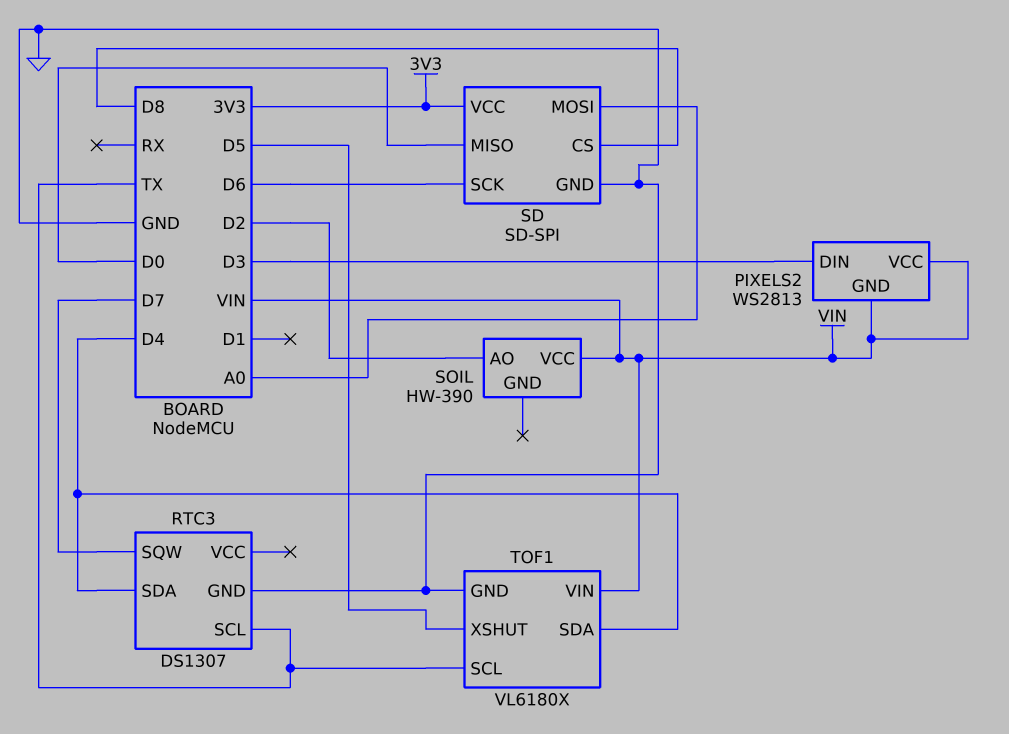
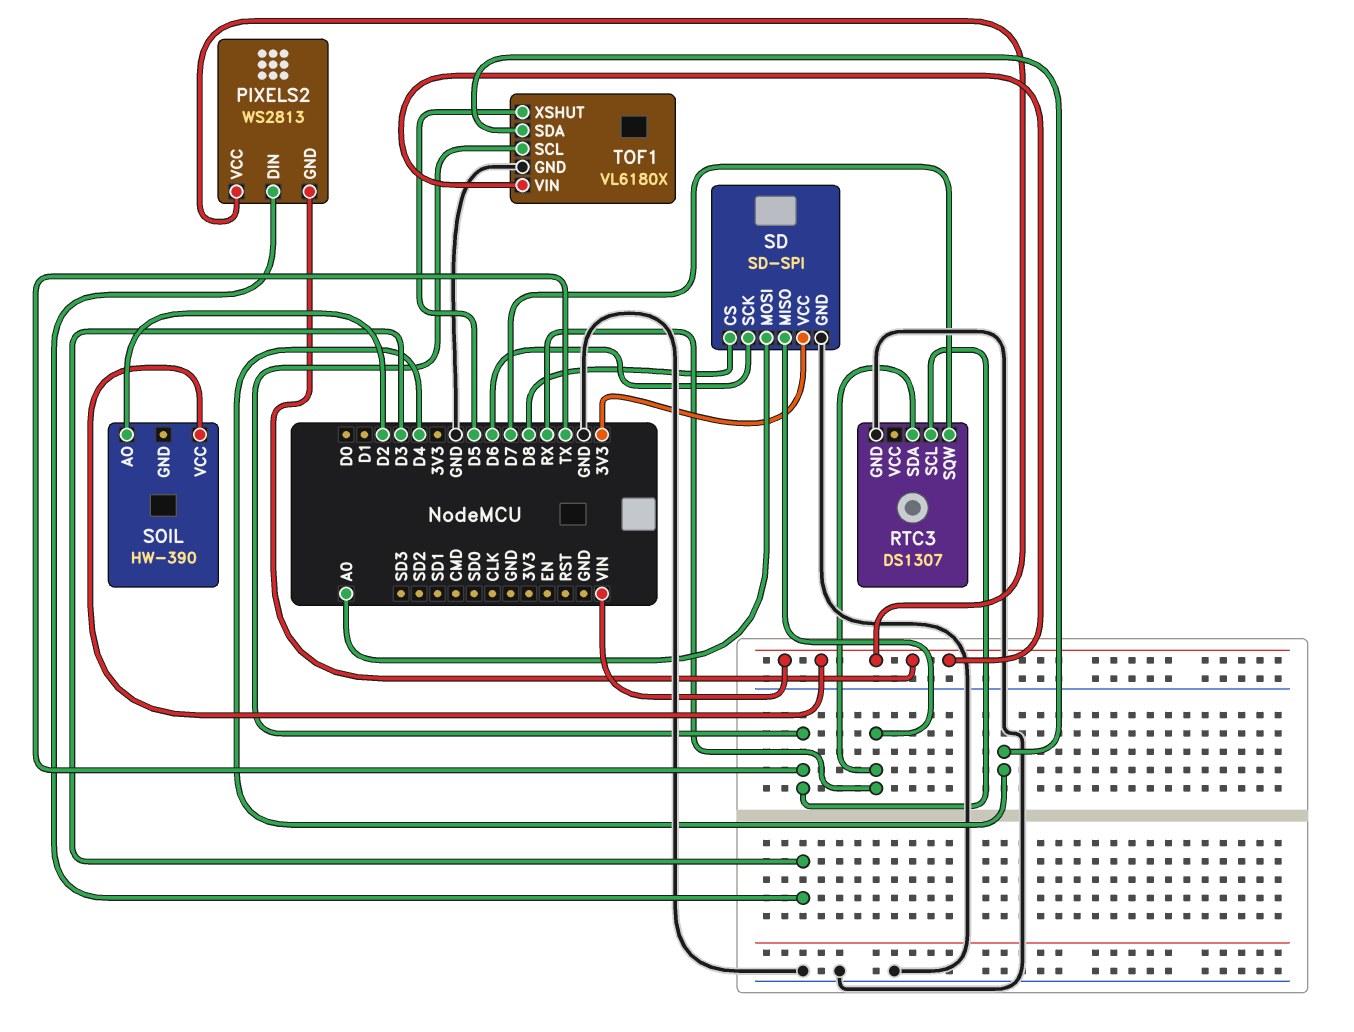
RTC3 pin SDA: D4 -> RX
SD pin MISO: D0 -> RX

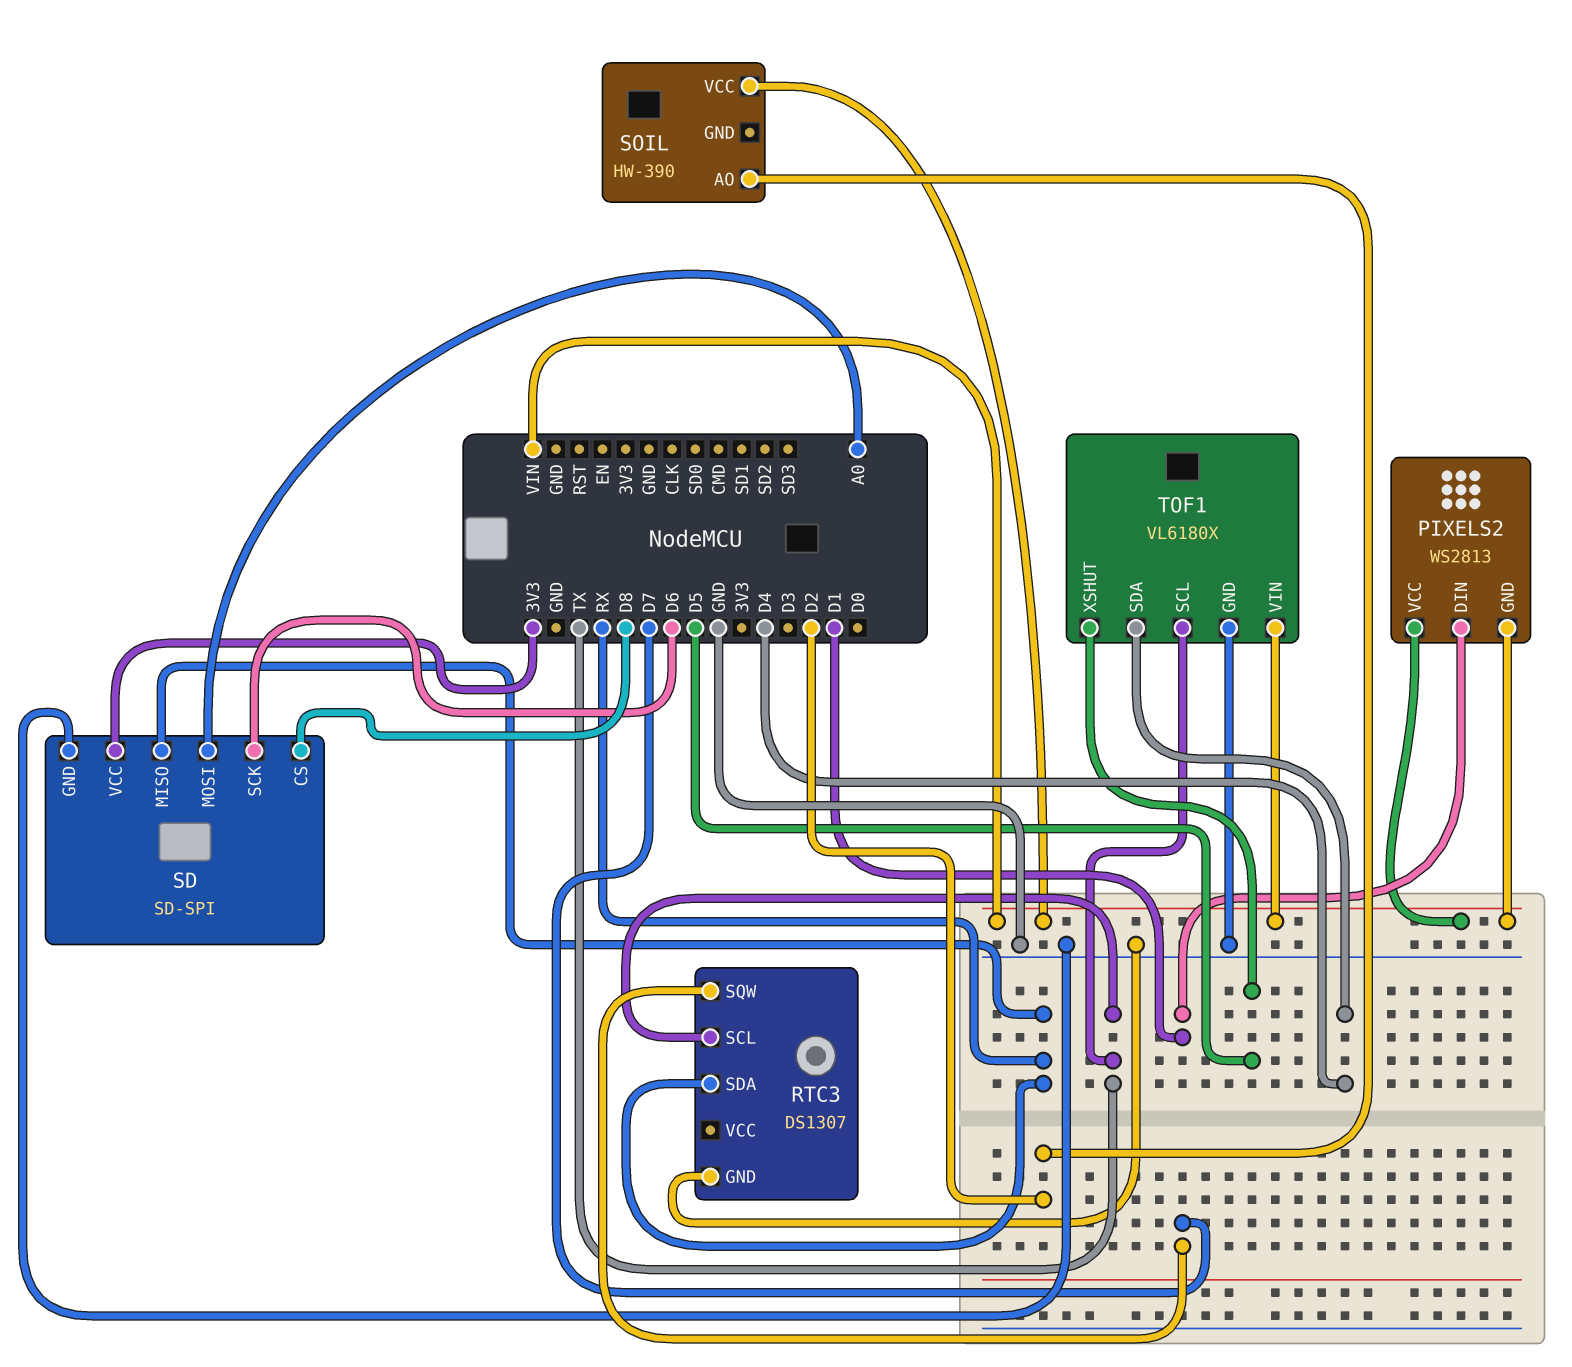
PIXELS2 pin DIN: D3 -> D1

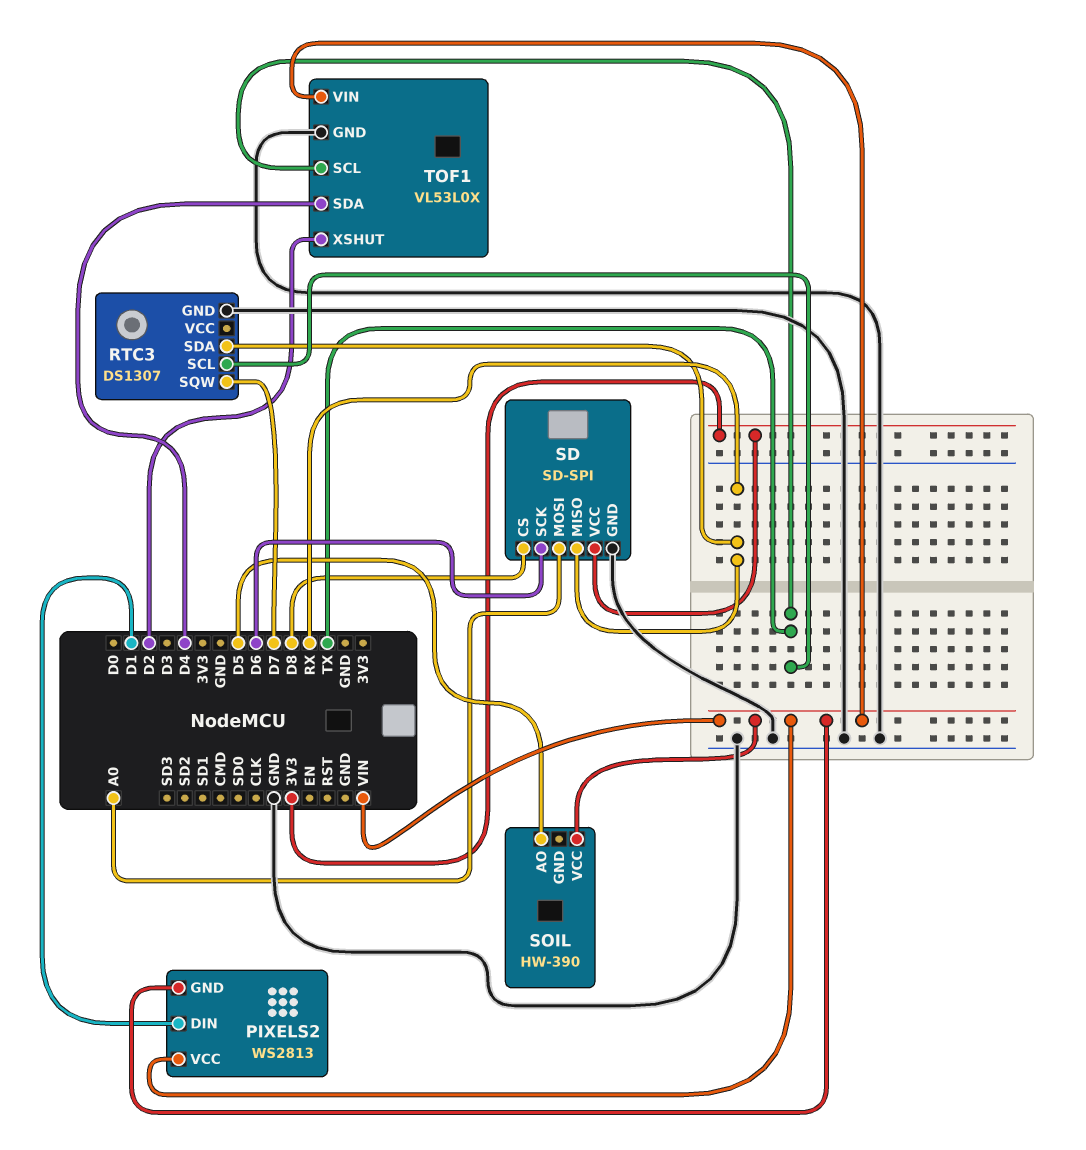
SOIL pin AO: D2 -> D5
TOF1: VL6180X -> VL53L0X
TOF1 pin XSHUT: D5 -> D2

